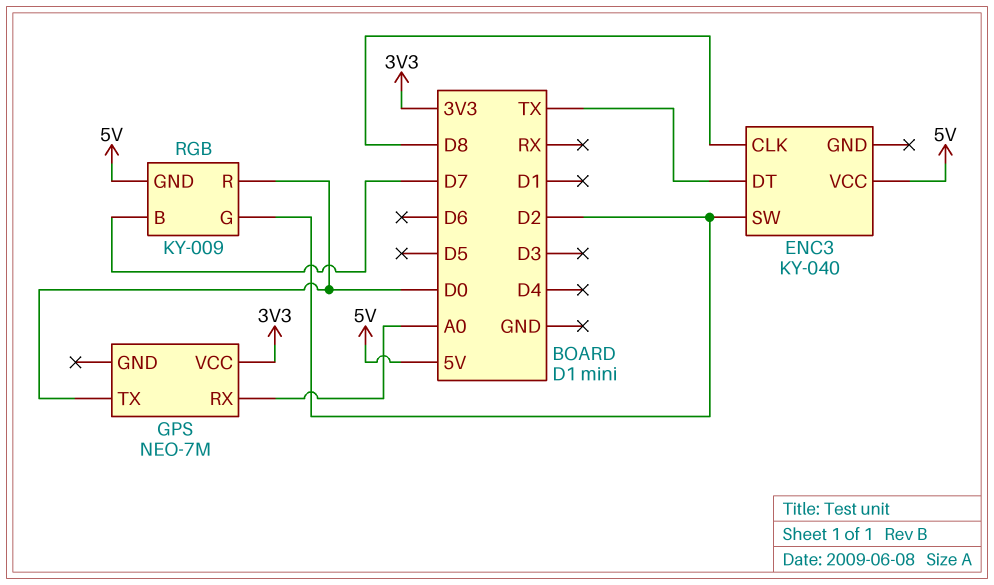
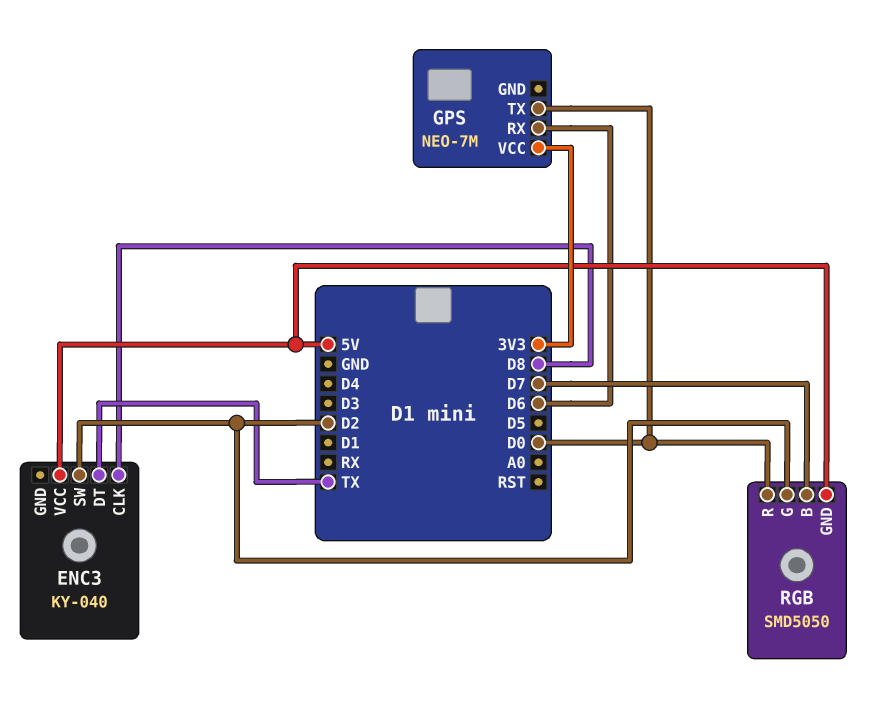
GPS pin RX: A0 -> D6
RGB: KY-009 -> SMD5050

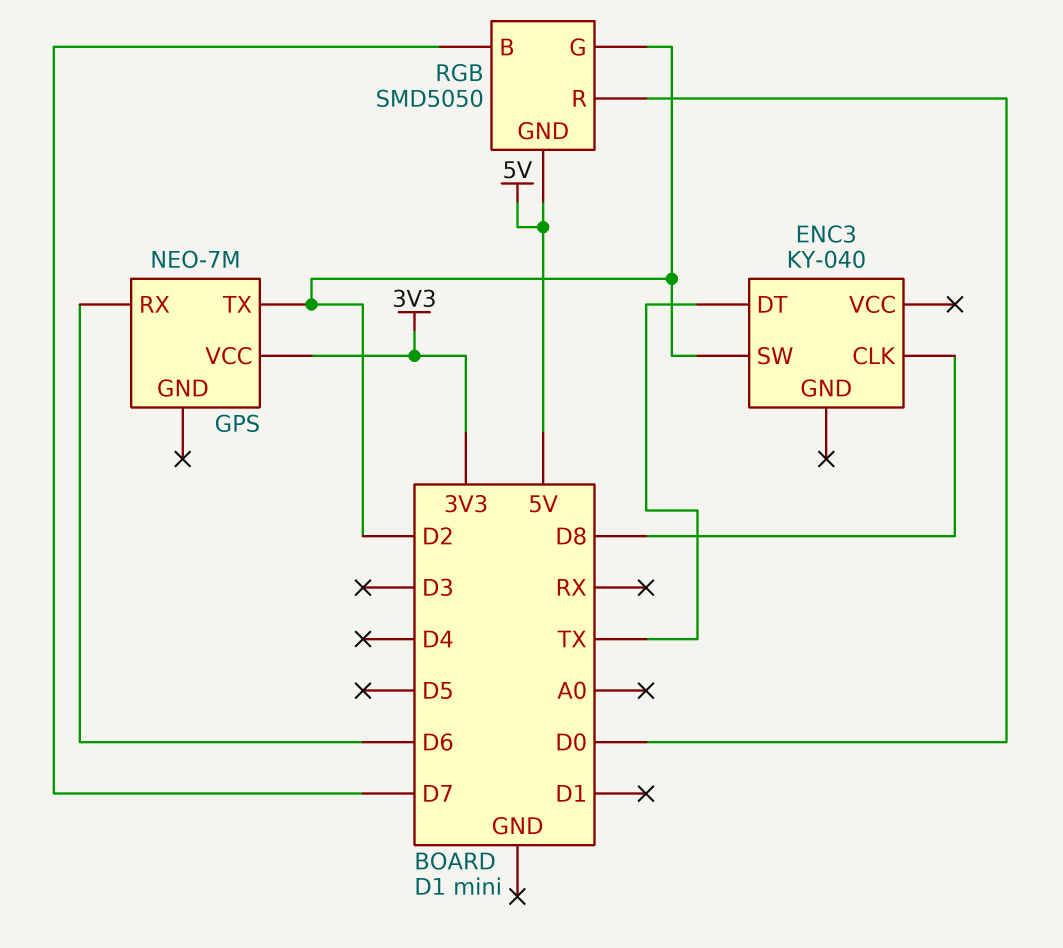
ENC3 pin VCC: 5V -> none
GPS pin TX: D0 -> D2

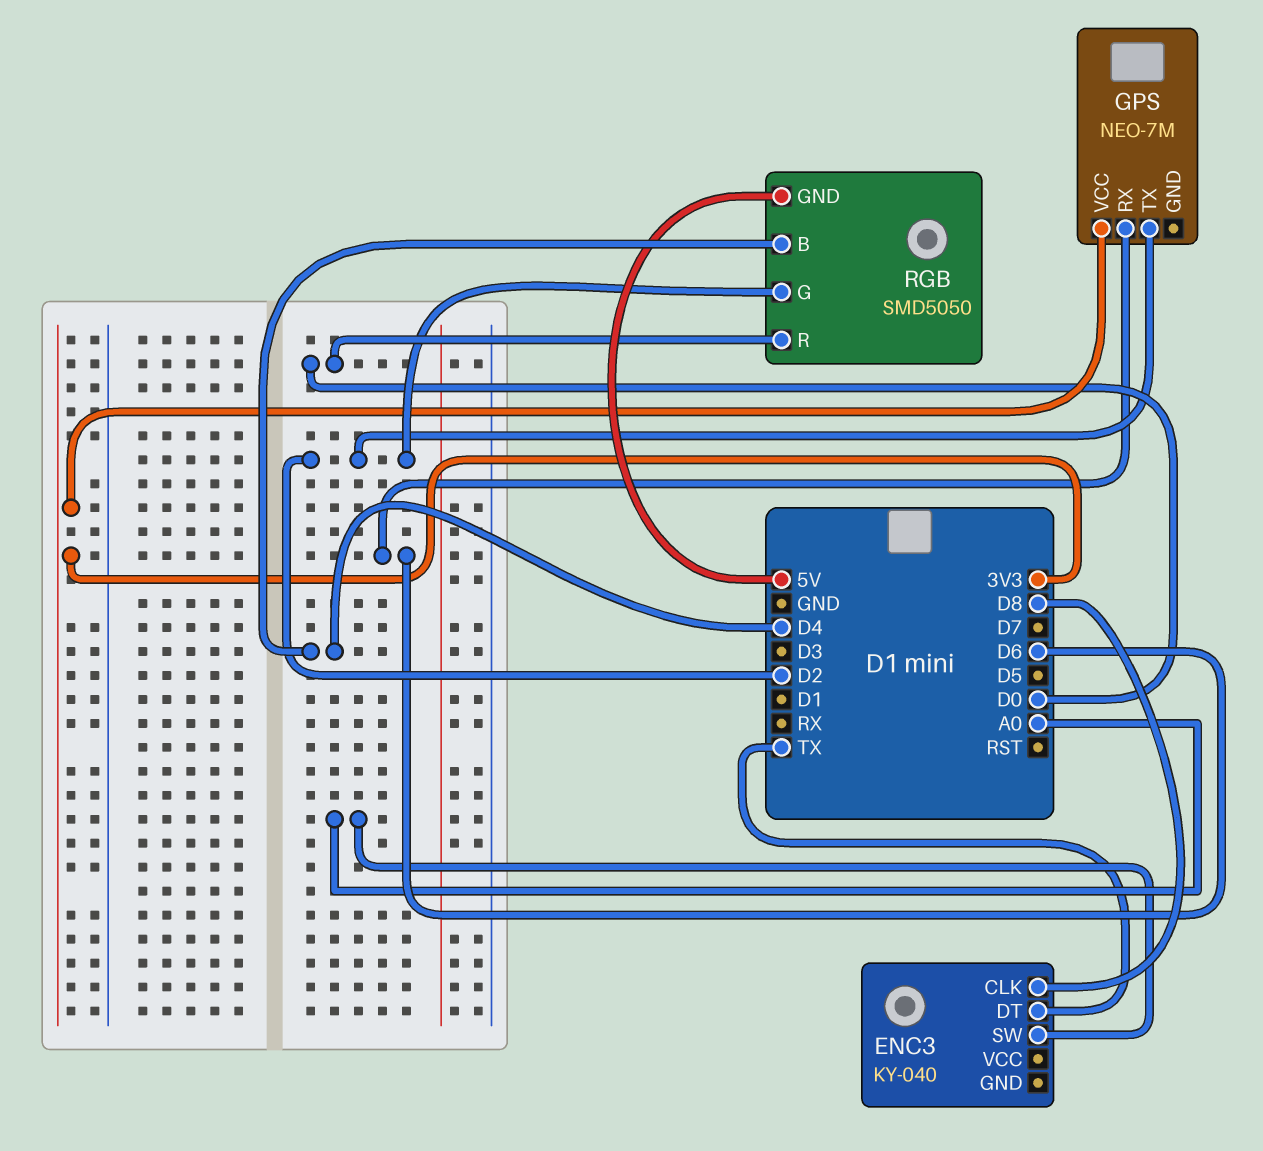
ENC3 pin SW: D2 -> A0
RGB pin B: D7 -> D4

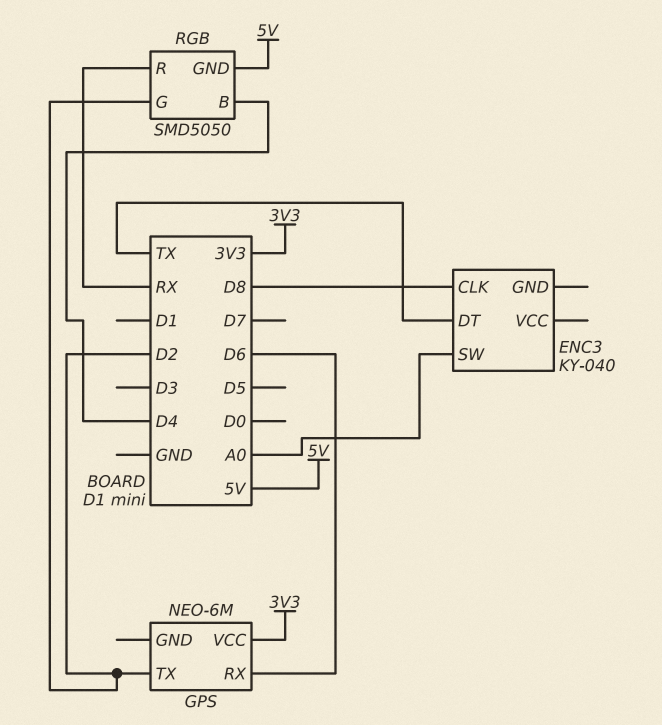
GPS: NEO-7M -> NEO-6M
RGB pin R: D0 -> RX

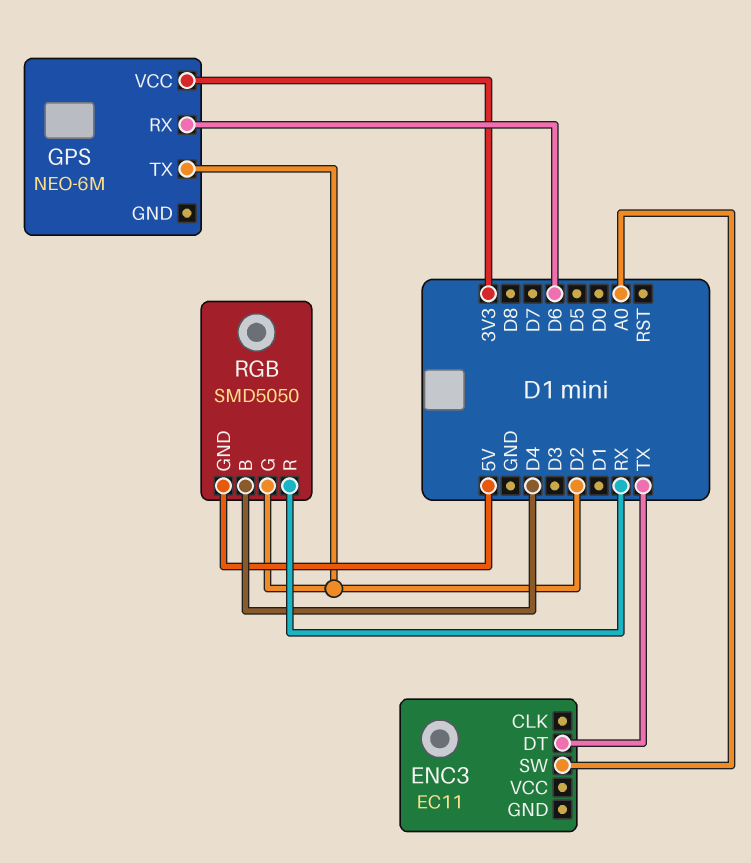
ENC3: KY-040 -> EC11
ENC3 pin CLK: D8 -> none

